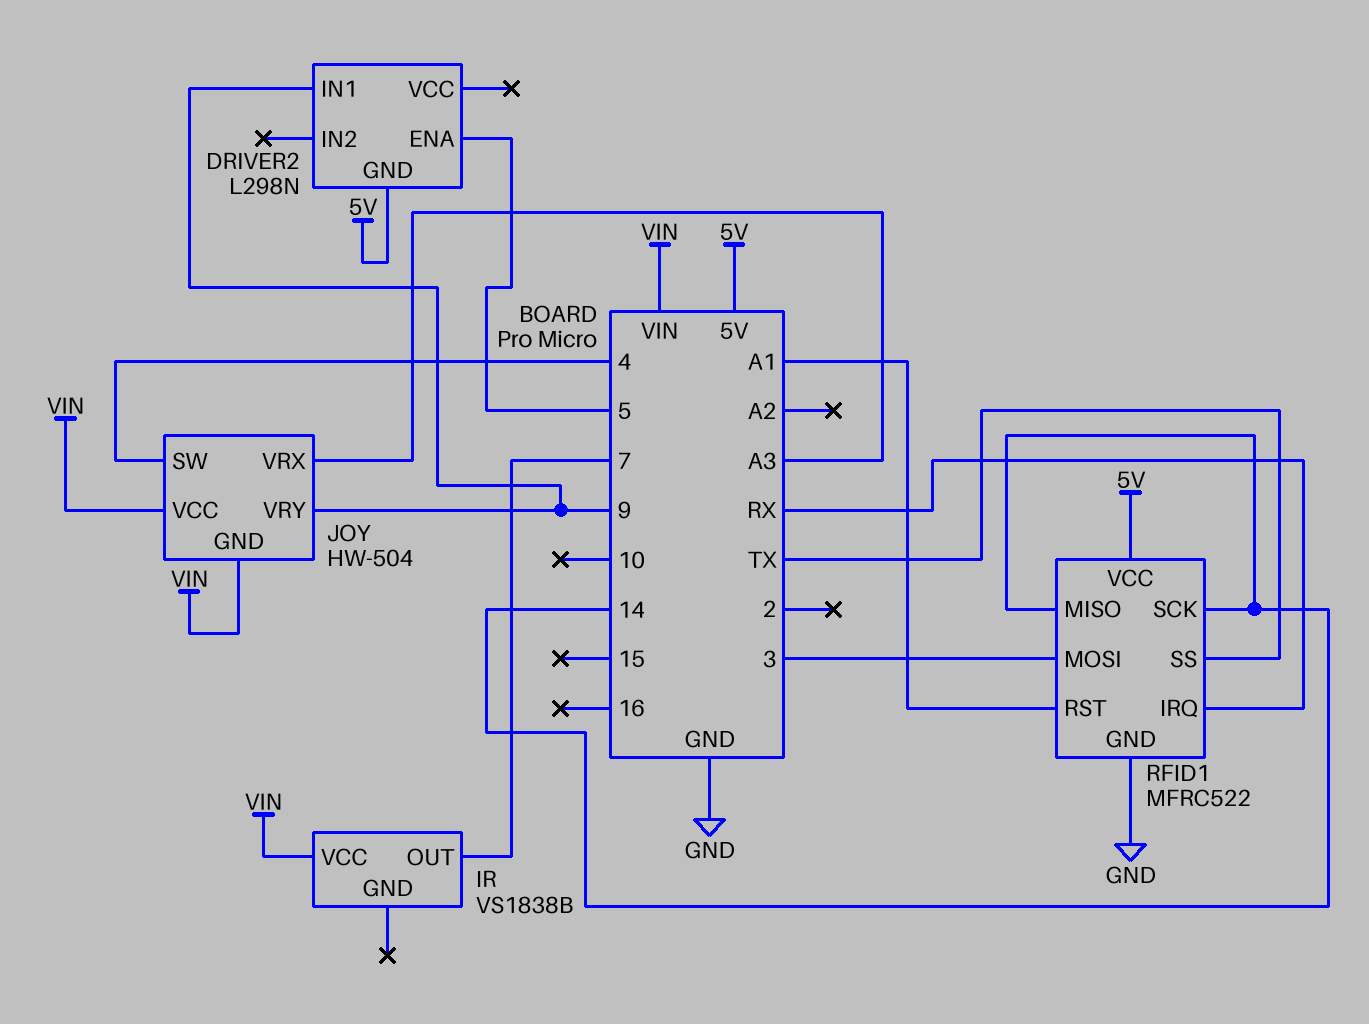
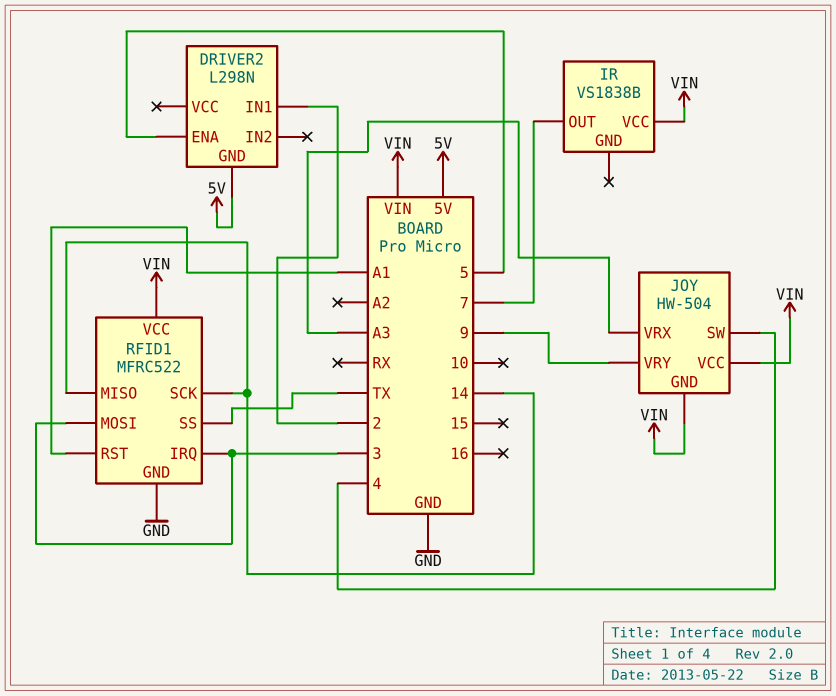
DRIVER2 pin IN1: 9 -> 2
RFID1 pin IRQ: RX -> 3
RFID1 pin VCC: 5V -> VIN

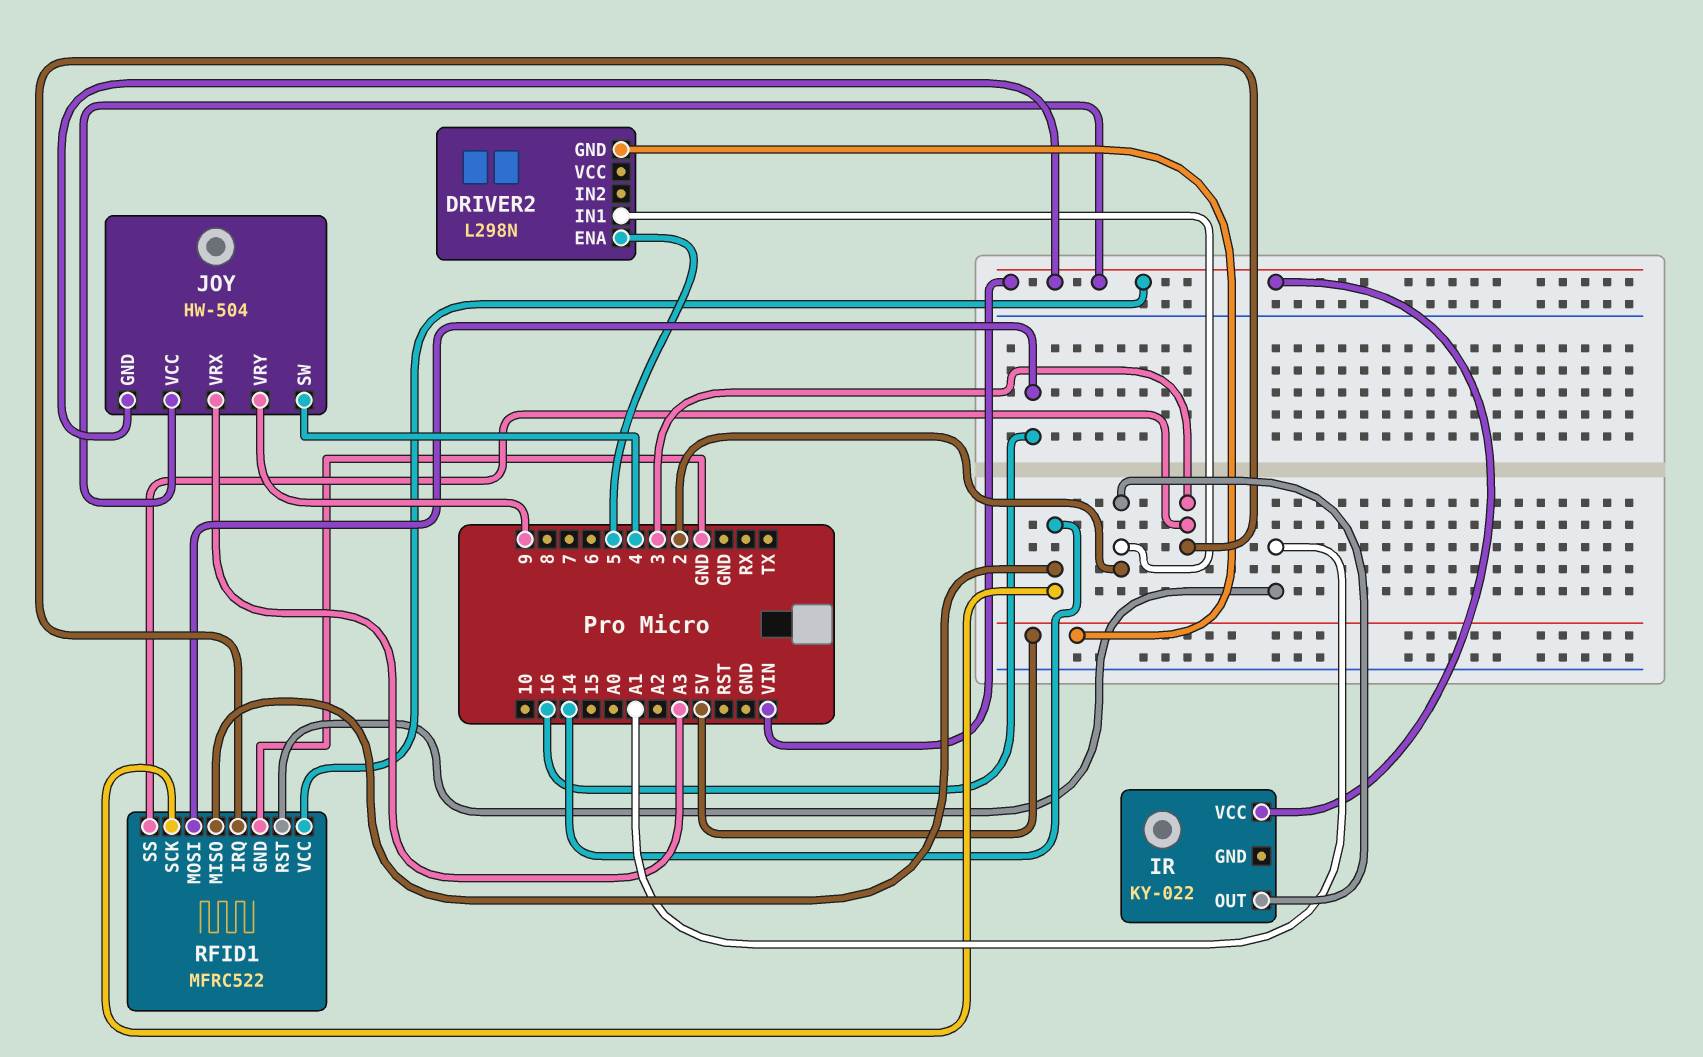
IR: VS1838B -> KY-022
IR pin OUT: 7 -> 2
RFID1 pin MOSI: 3 -> 16
RFID1 pin SS: TX -> 3

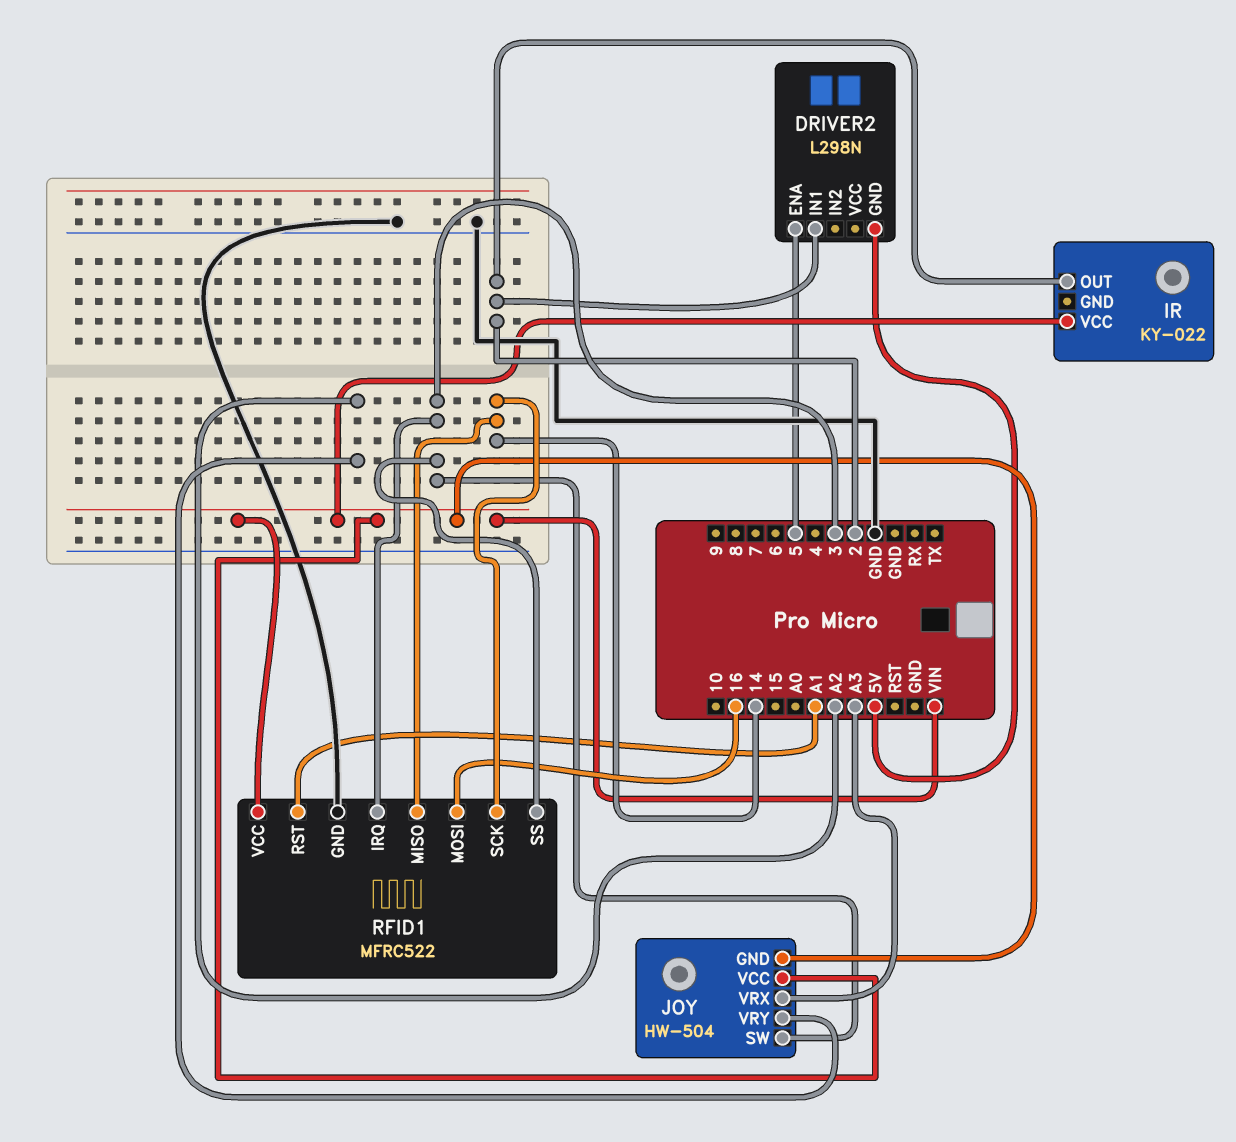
JOY pin SW: 4 -> 3
JOY pin VRY: 9 -> A2

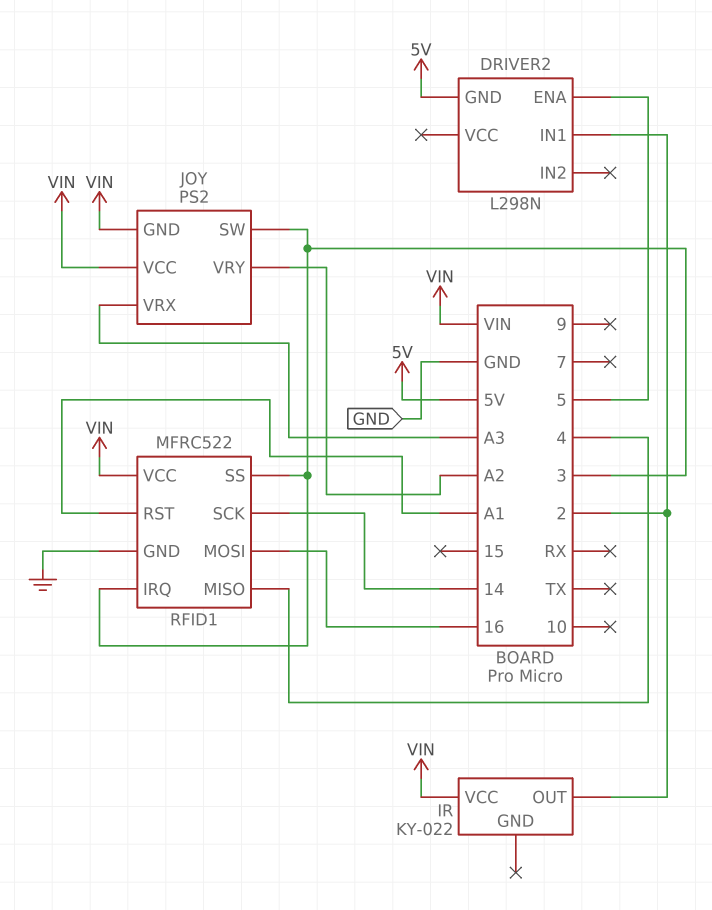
JOY: HW-504 -> PS2
RFID1 pin MISO: 14 -> 4

